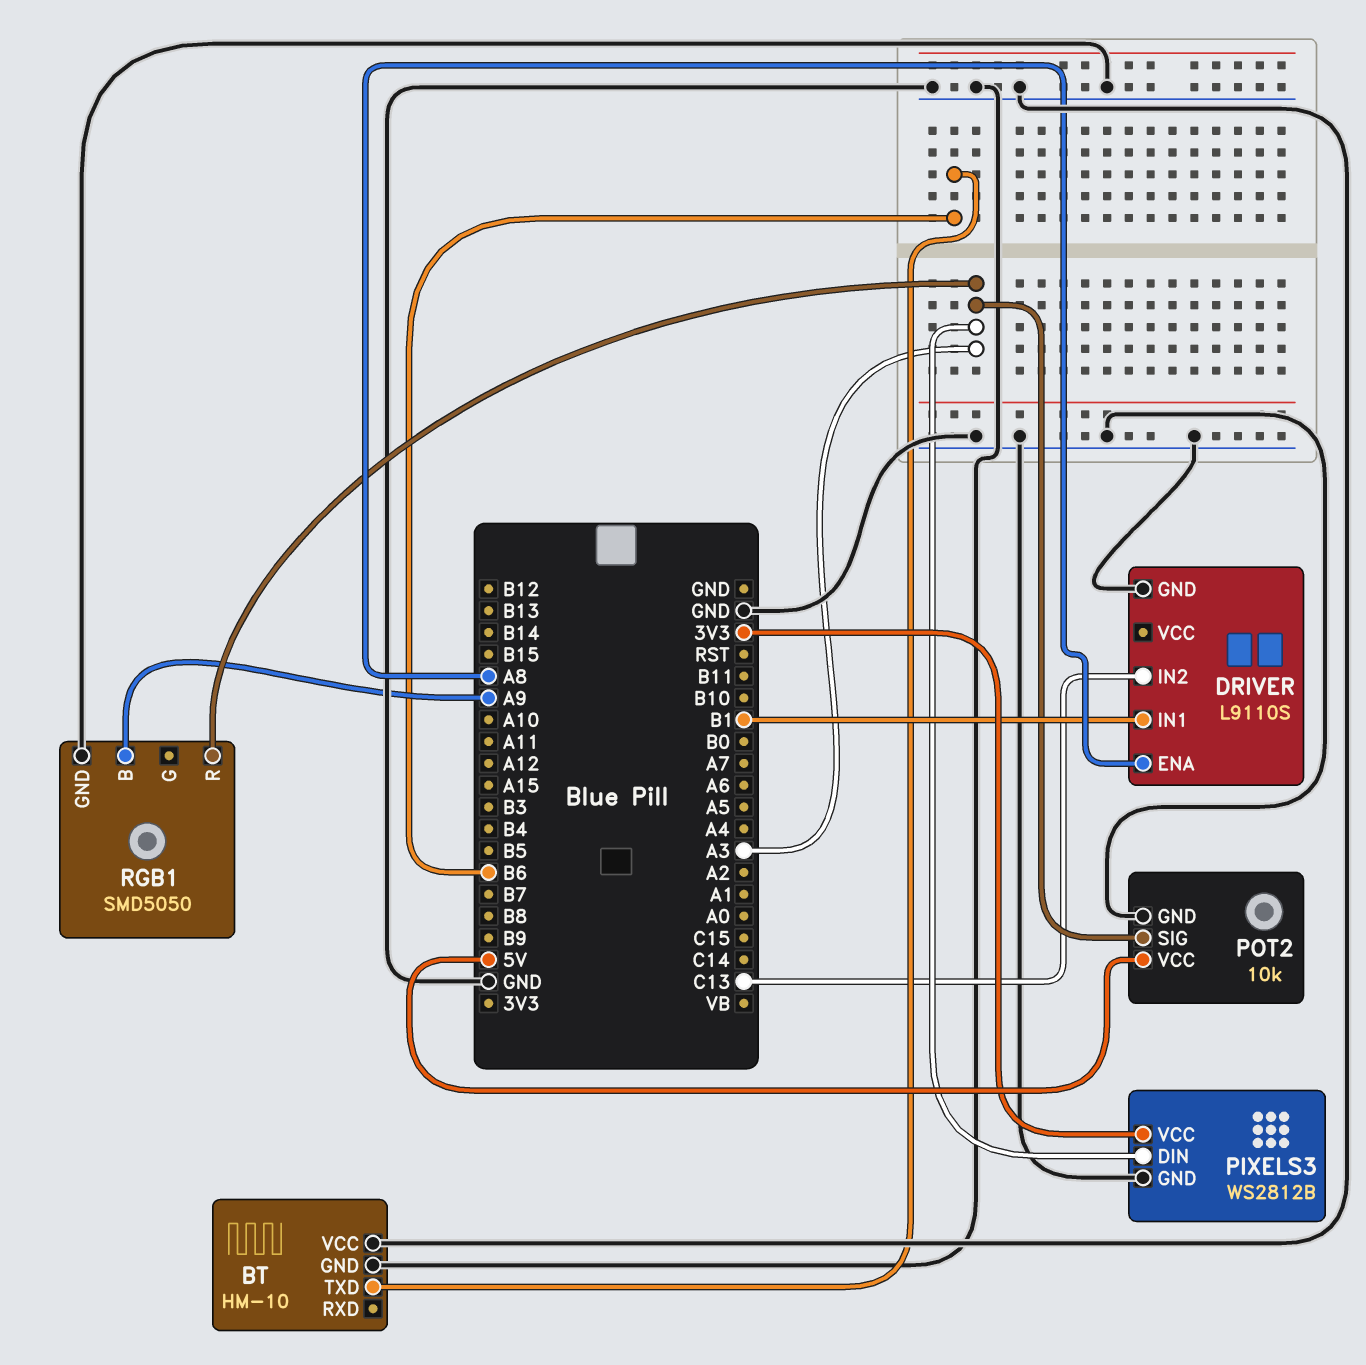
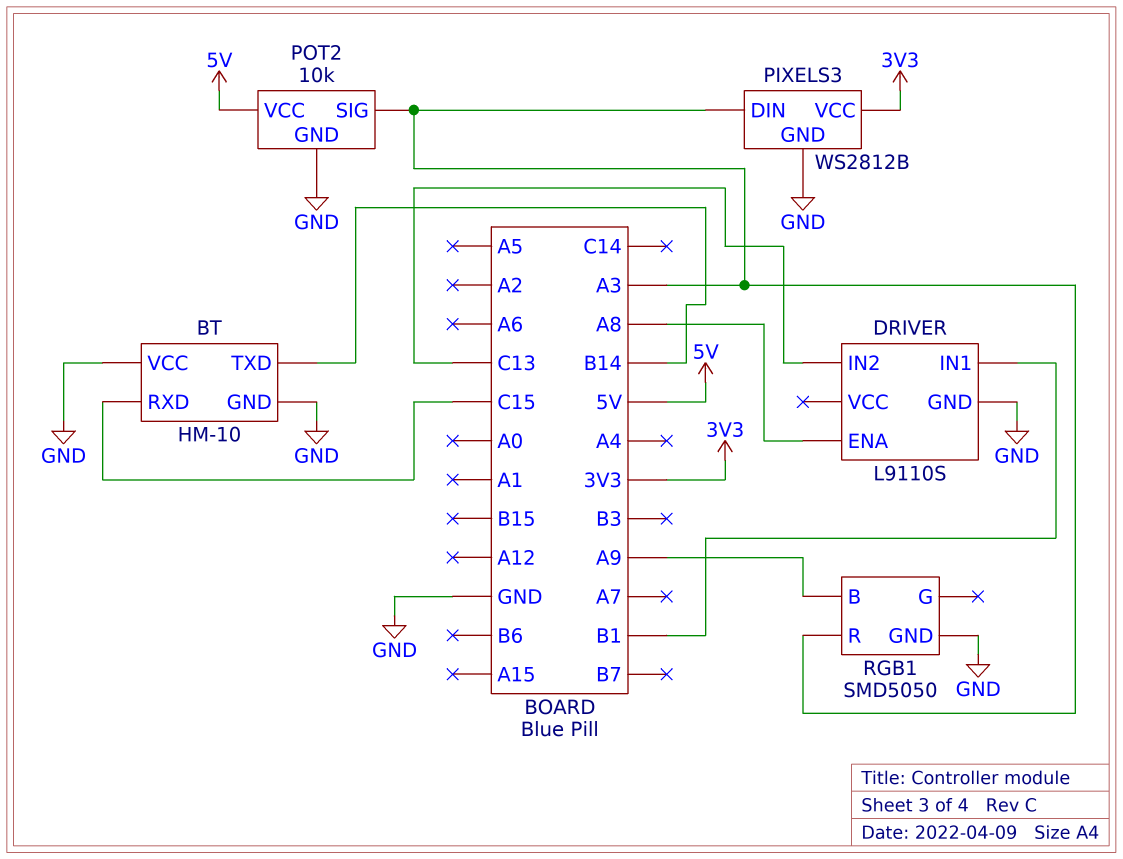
BT pin RXD: none -> C15
BT pin TXD: B6 -> B14

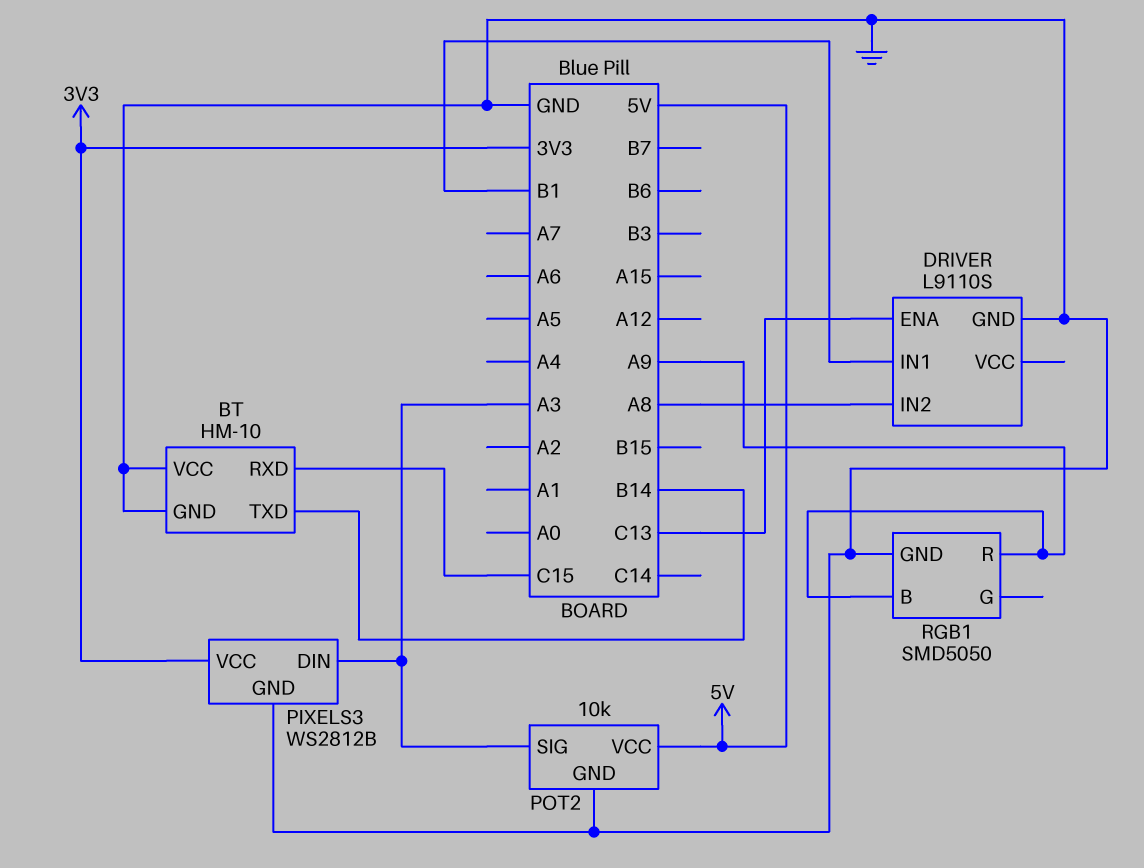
DRIVER pin ENA: A8 -> C13
DRIVER pin IN2: C13 -> A8
RGB1 pin R: A3 -> A9

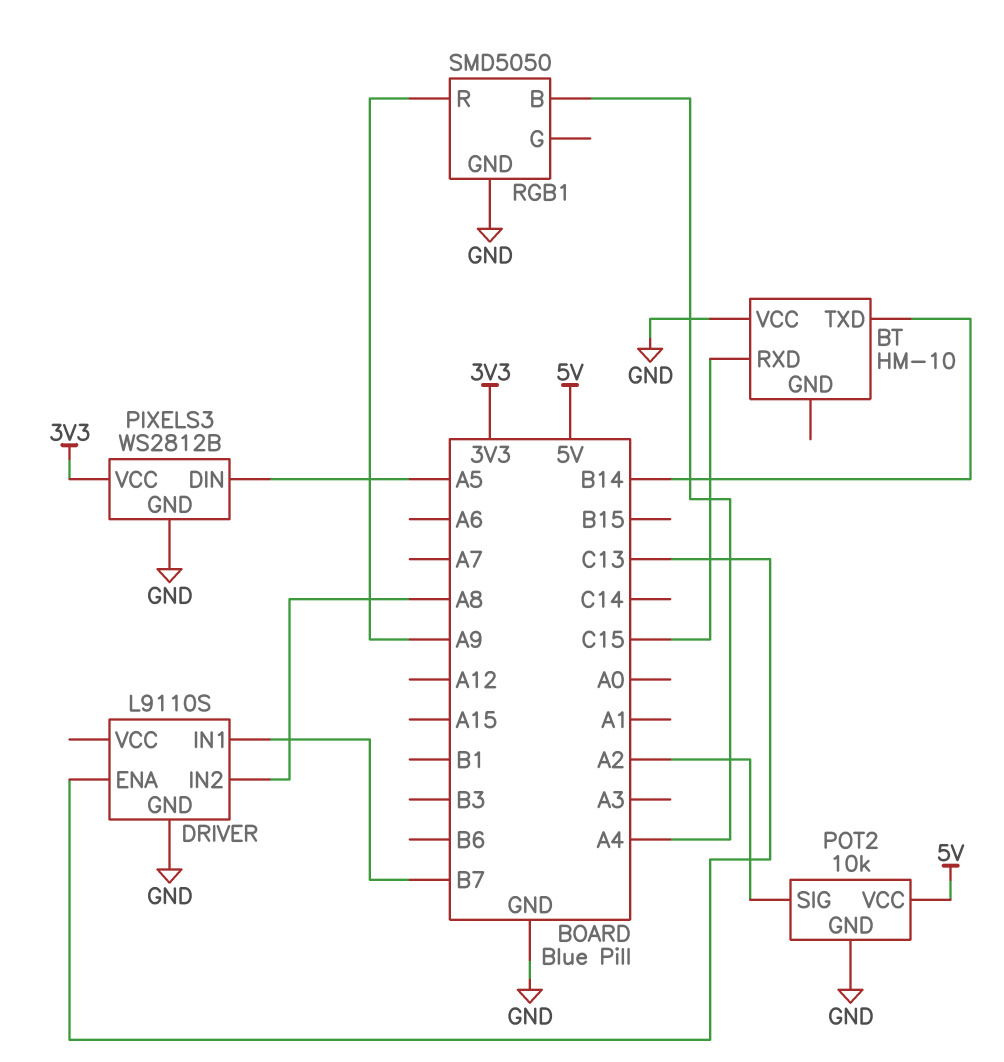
BT pin GND: GND -> none
DRIVER pin IN1: B1 -> B7
PIXELS3 pin DIN: A3 -> A5
POT2 pin SIG: A3 -> A2
RGB1 pin B: A9 -> A4

